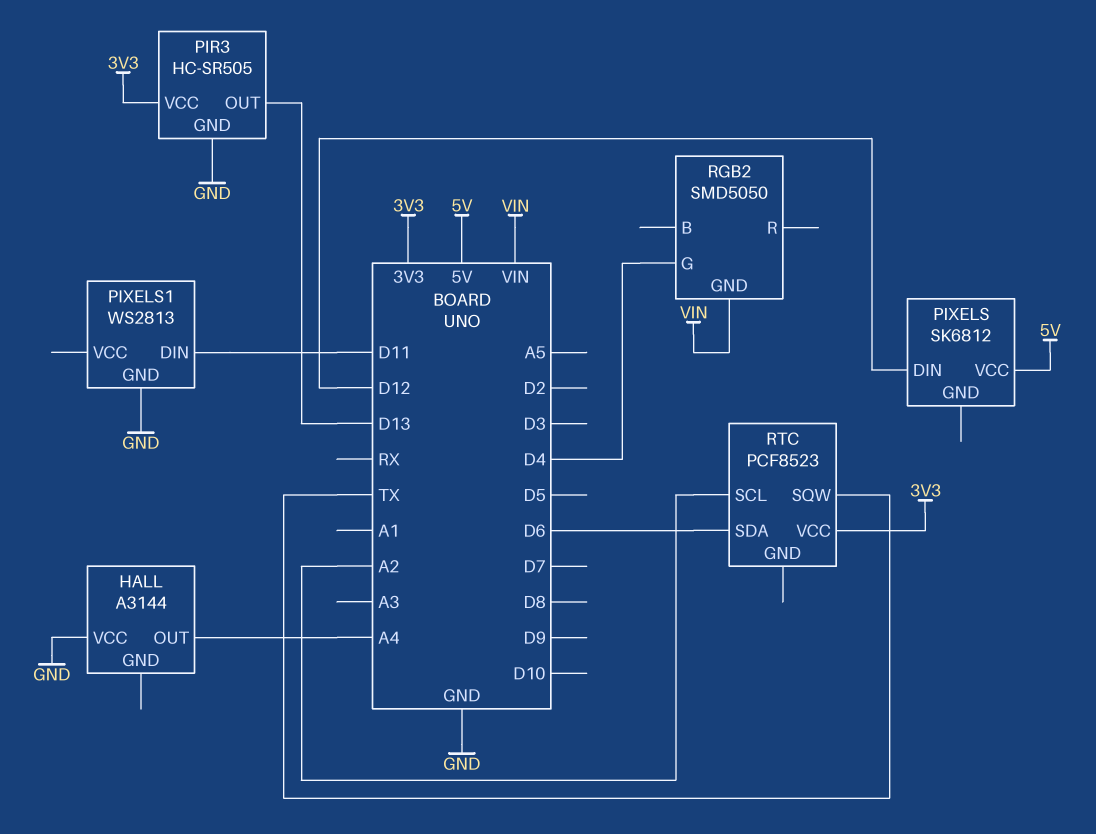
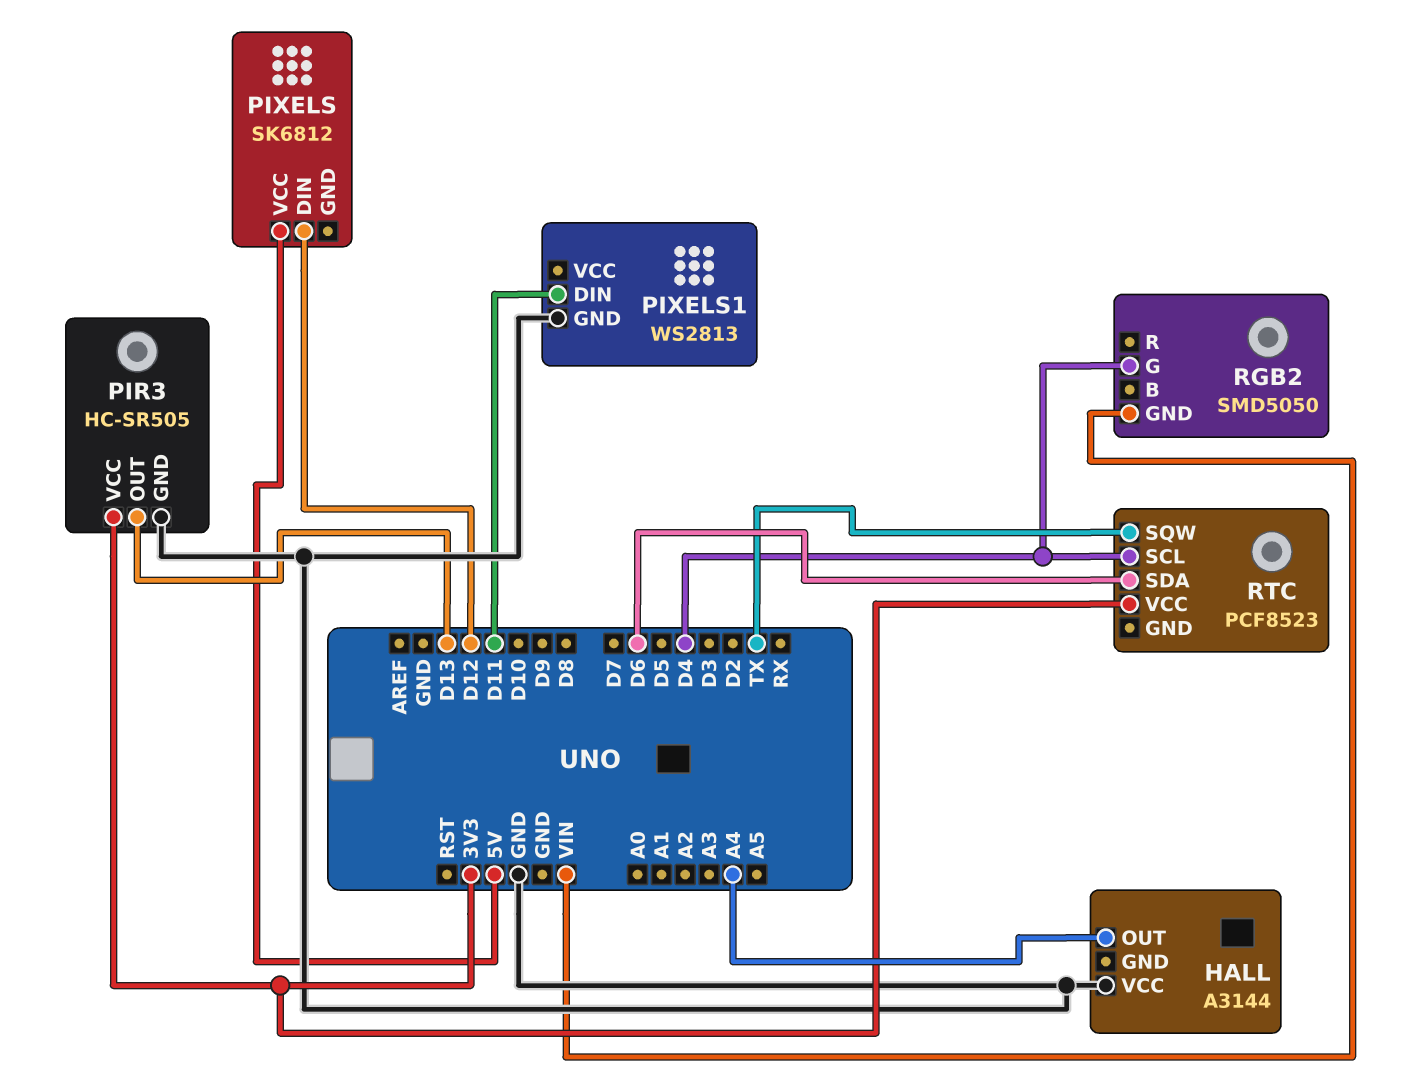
RTC pin SCL: A2 -> D4

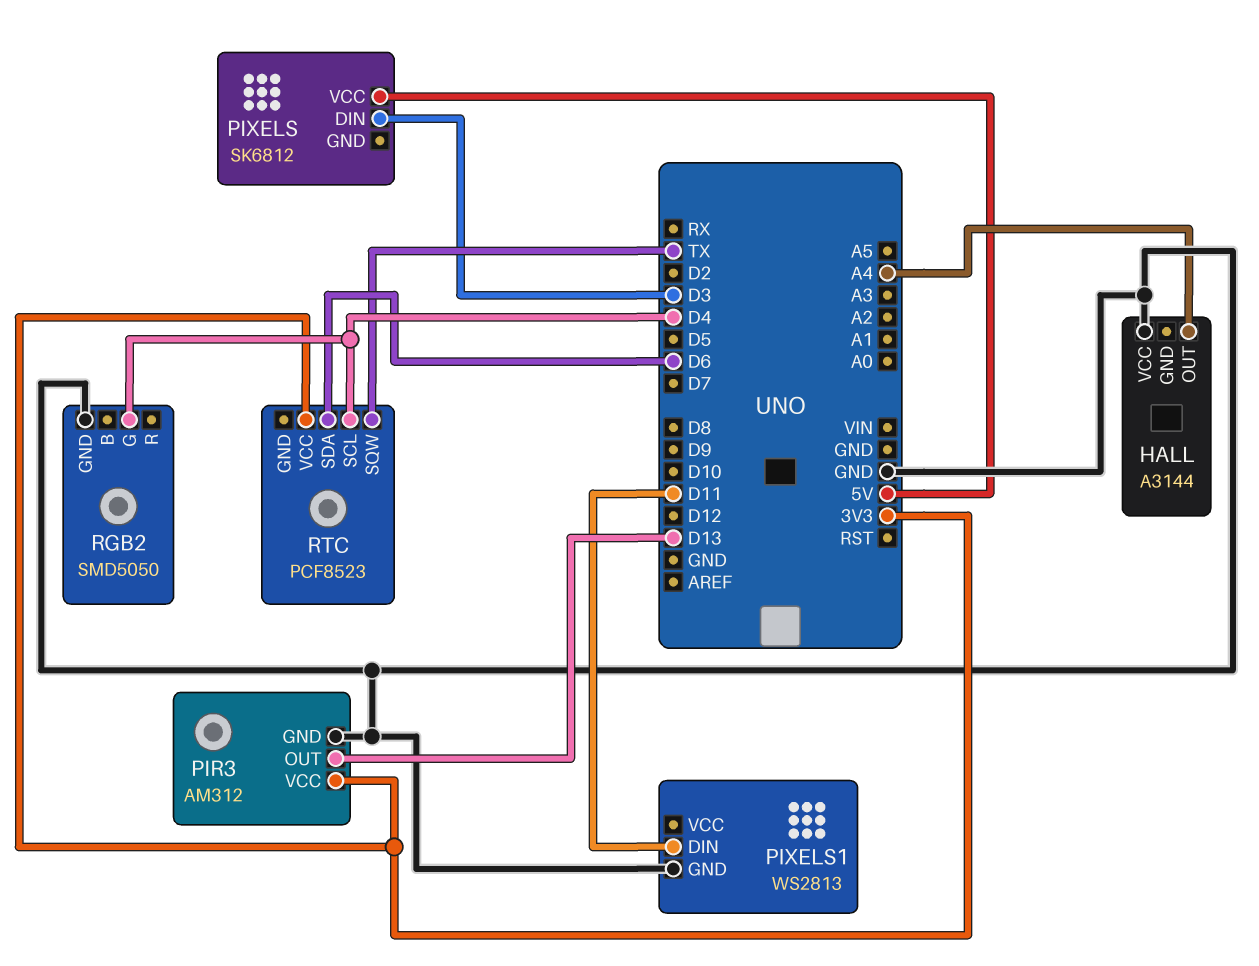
PIR3: HC-SR505 -> AM312
PIXELS pin DIN: D12 -> D3
RGB2 pin GND: VIN -> GND

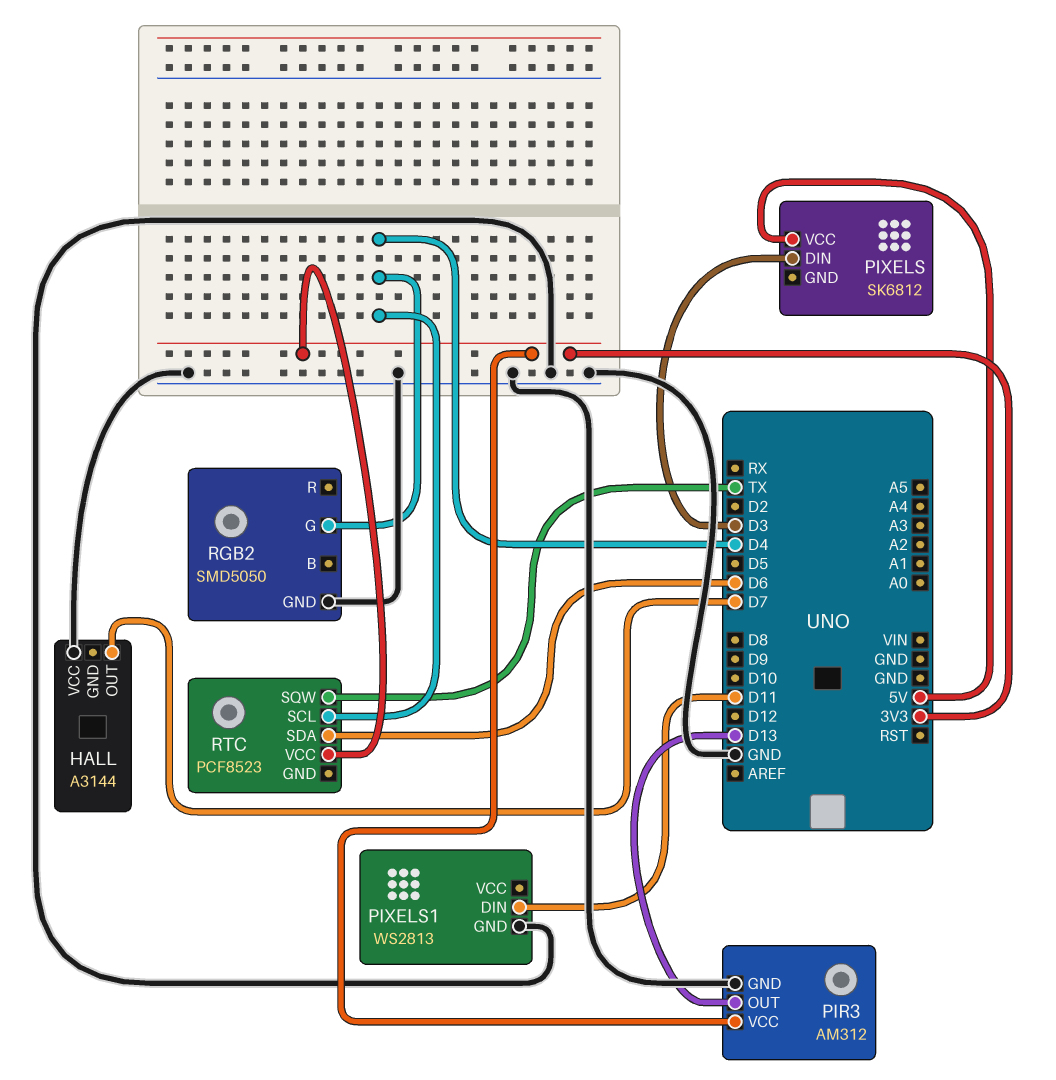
HALL pin OUT: A4 -> D7

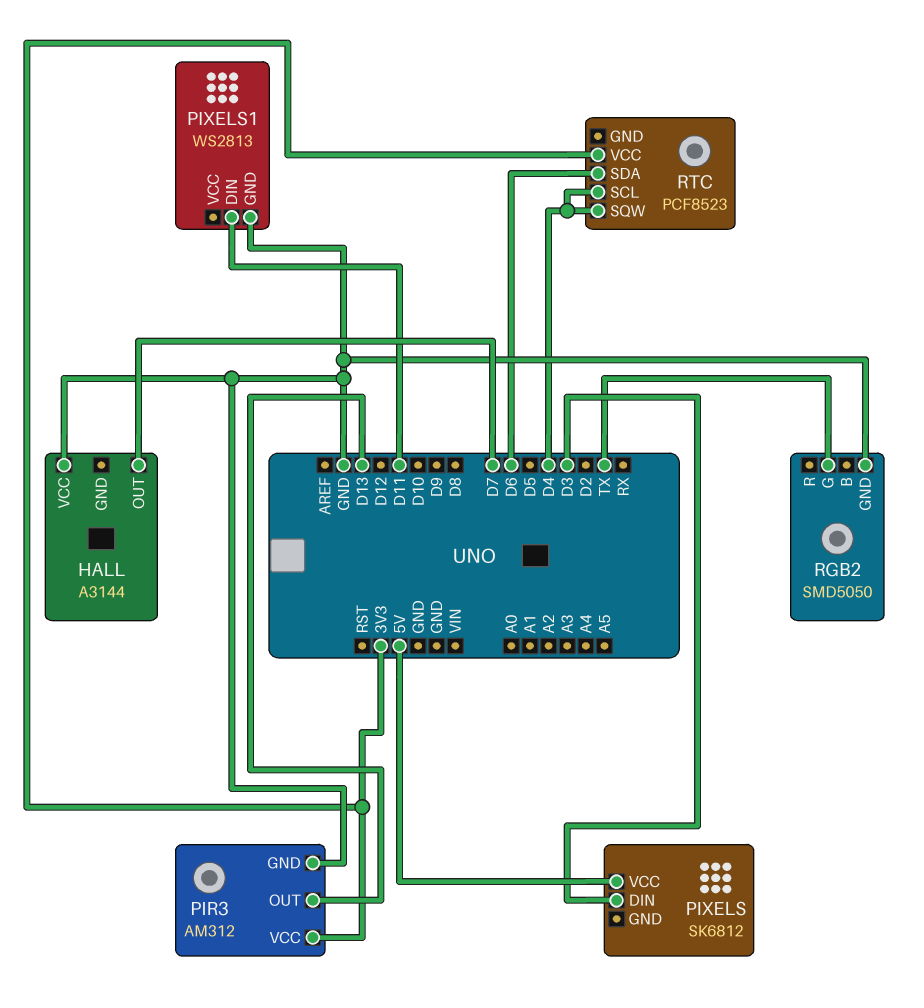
RGB2 pin G: D4 -> TX
RTC pin SQW: TX -> D4

